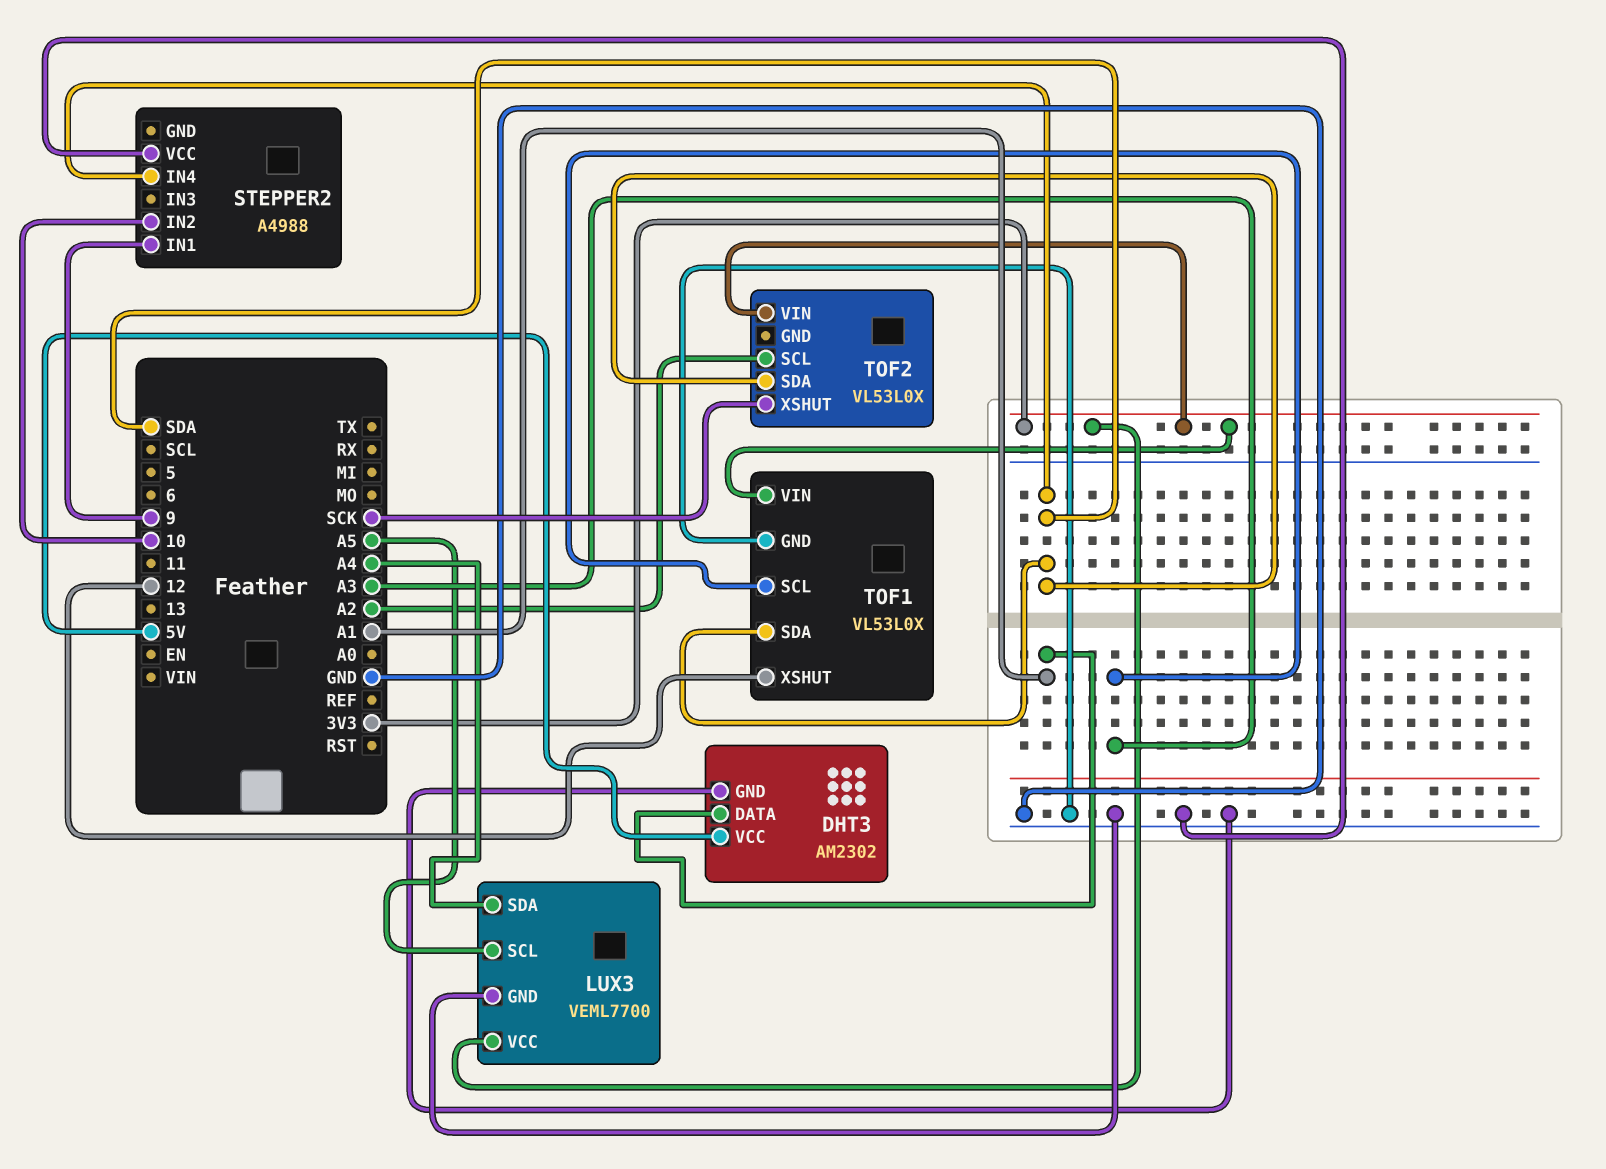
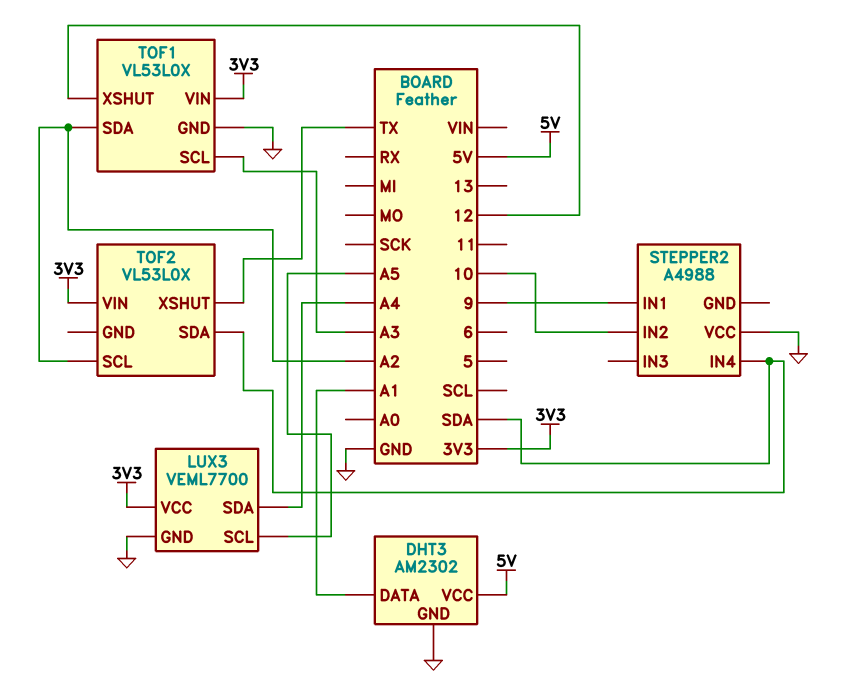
TOF1 pin SDA: SDA -> A2
TOF2 pin XSHUT: SCK -> TX

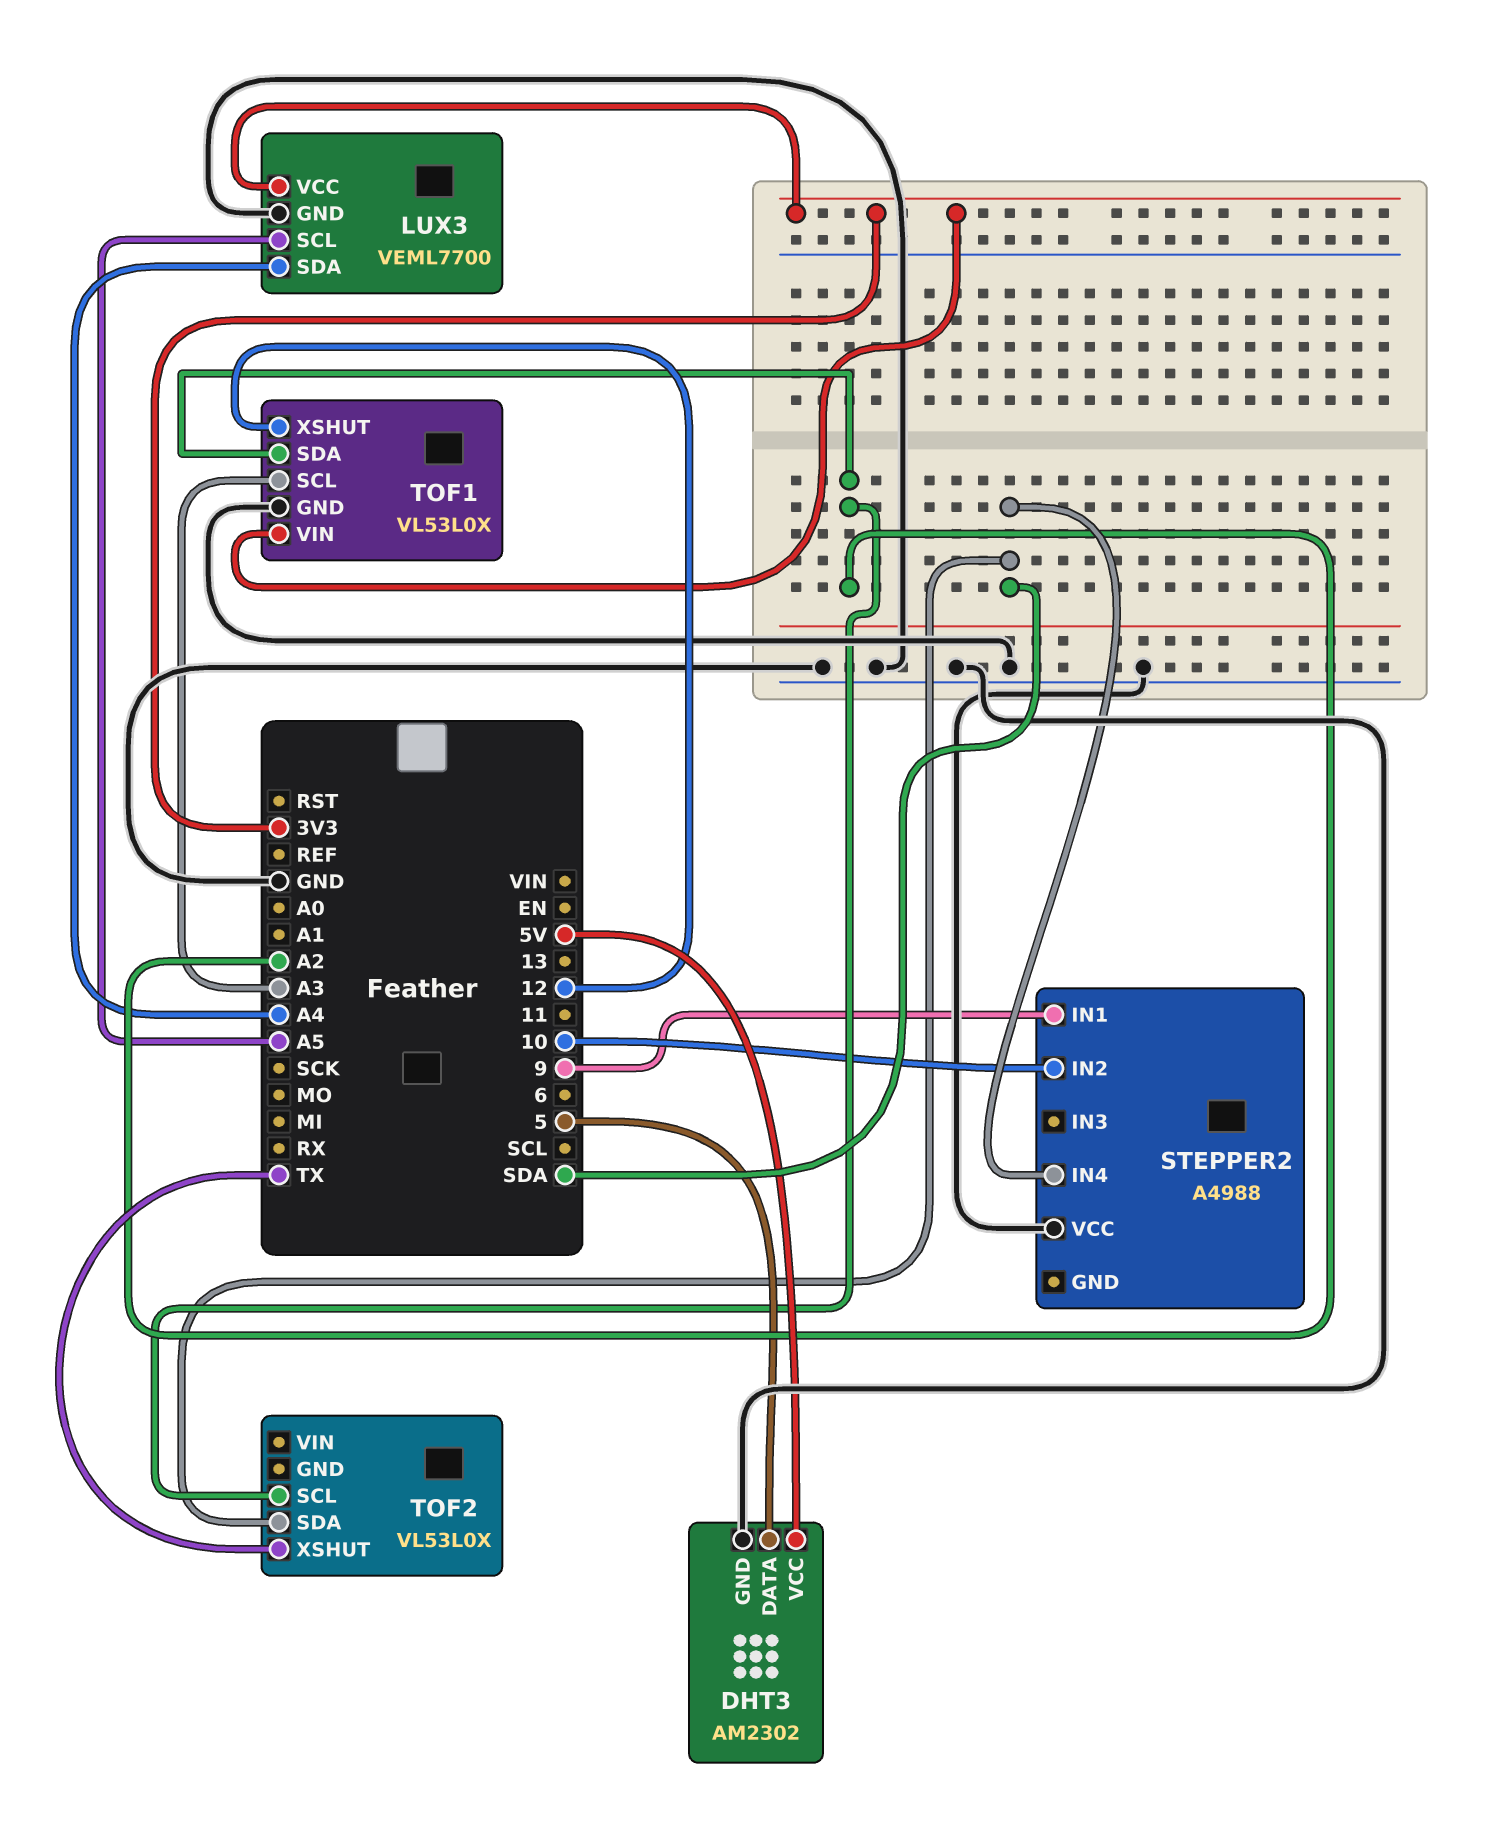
DHT3 pin DATA: A1 -> 5
TOF2 pin VIN: 3V3 -> none

